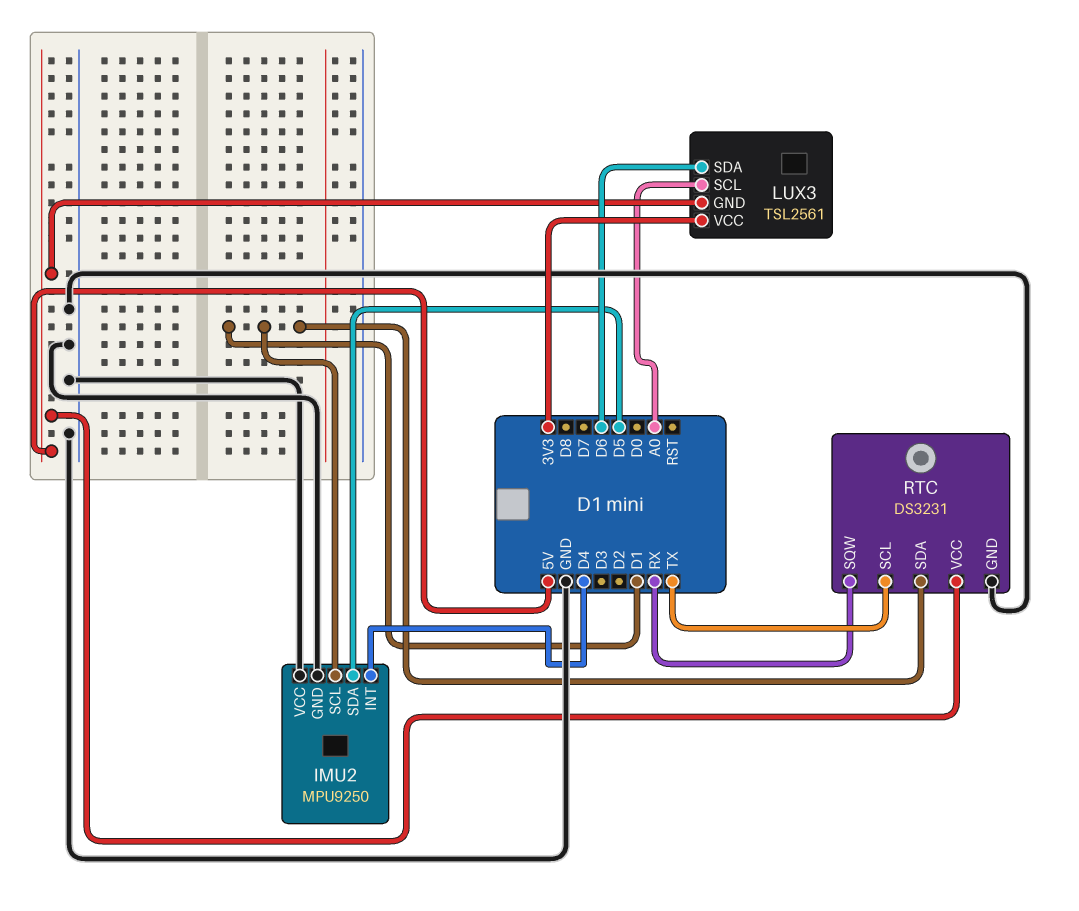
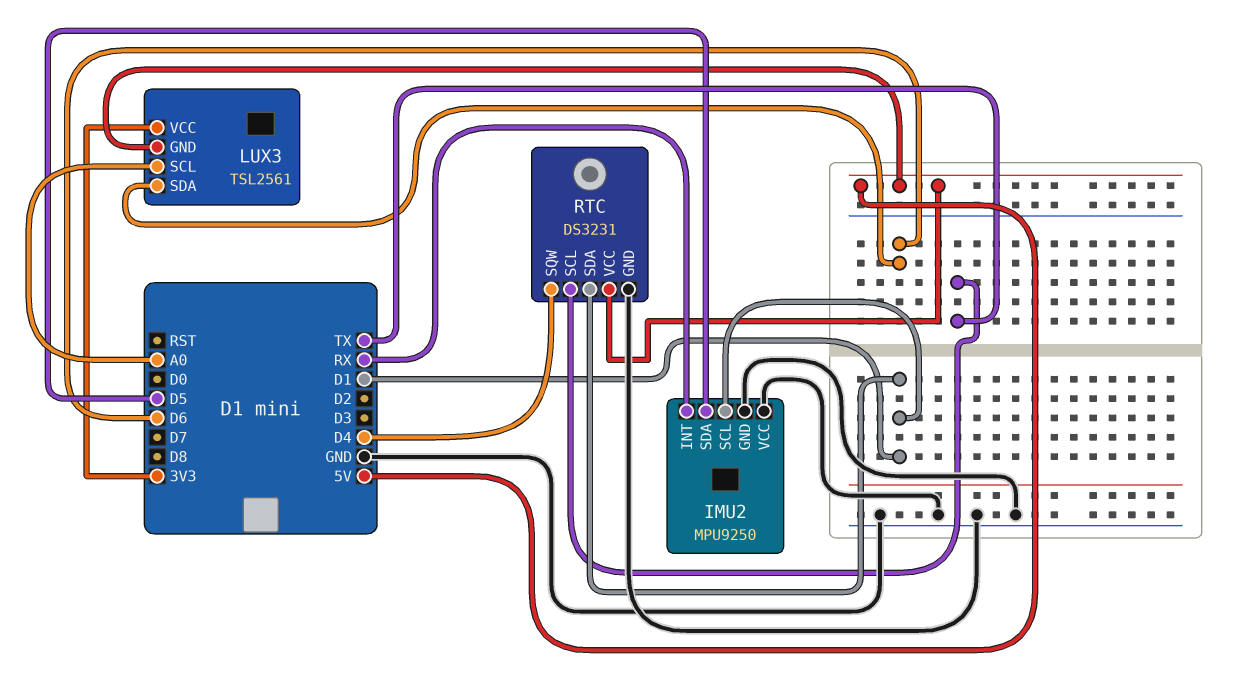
IMU2 pin INT: D4 -> RX
RTC pin SQW: RX -> D4

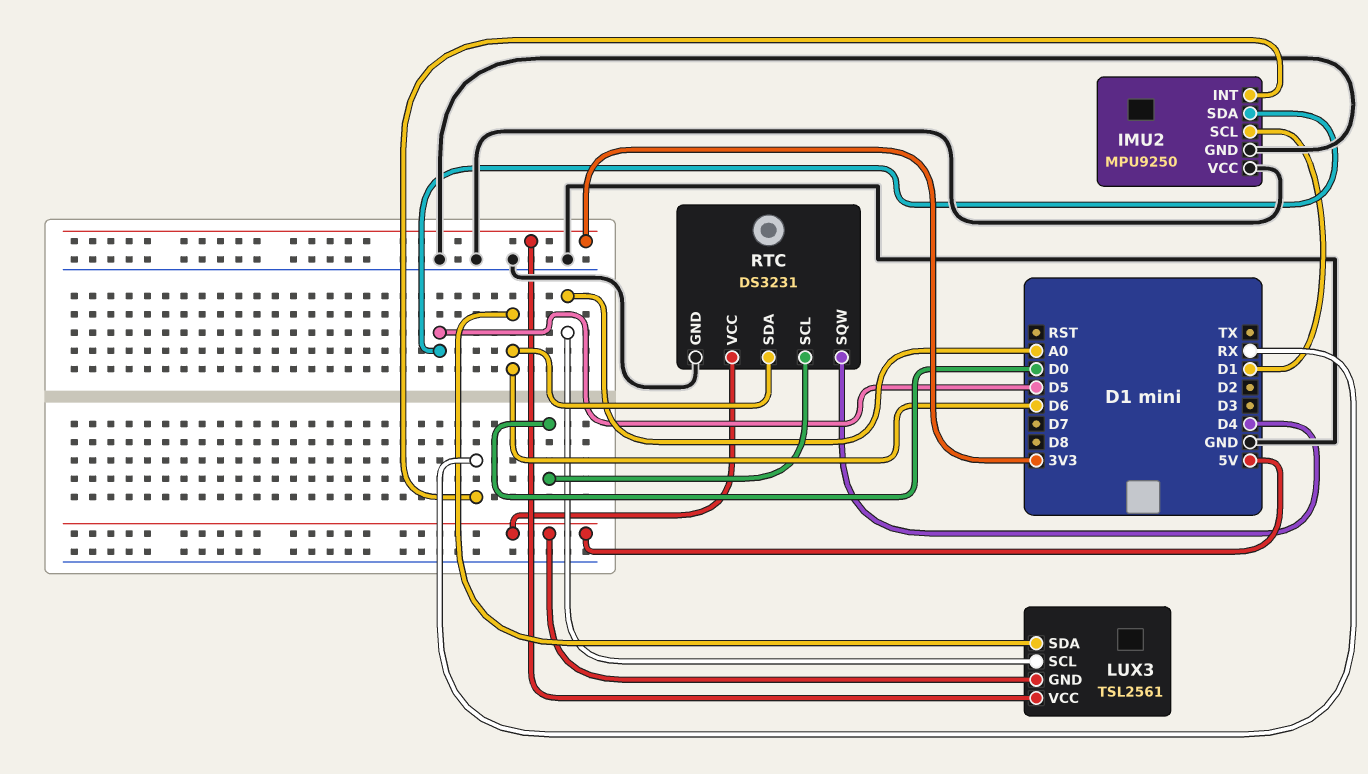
RTC pin SCL: TX -> D0
RTC pin SDA: D1 -> D6

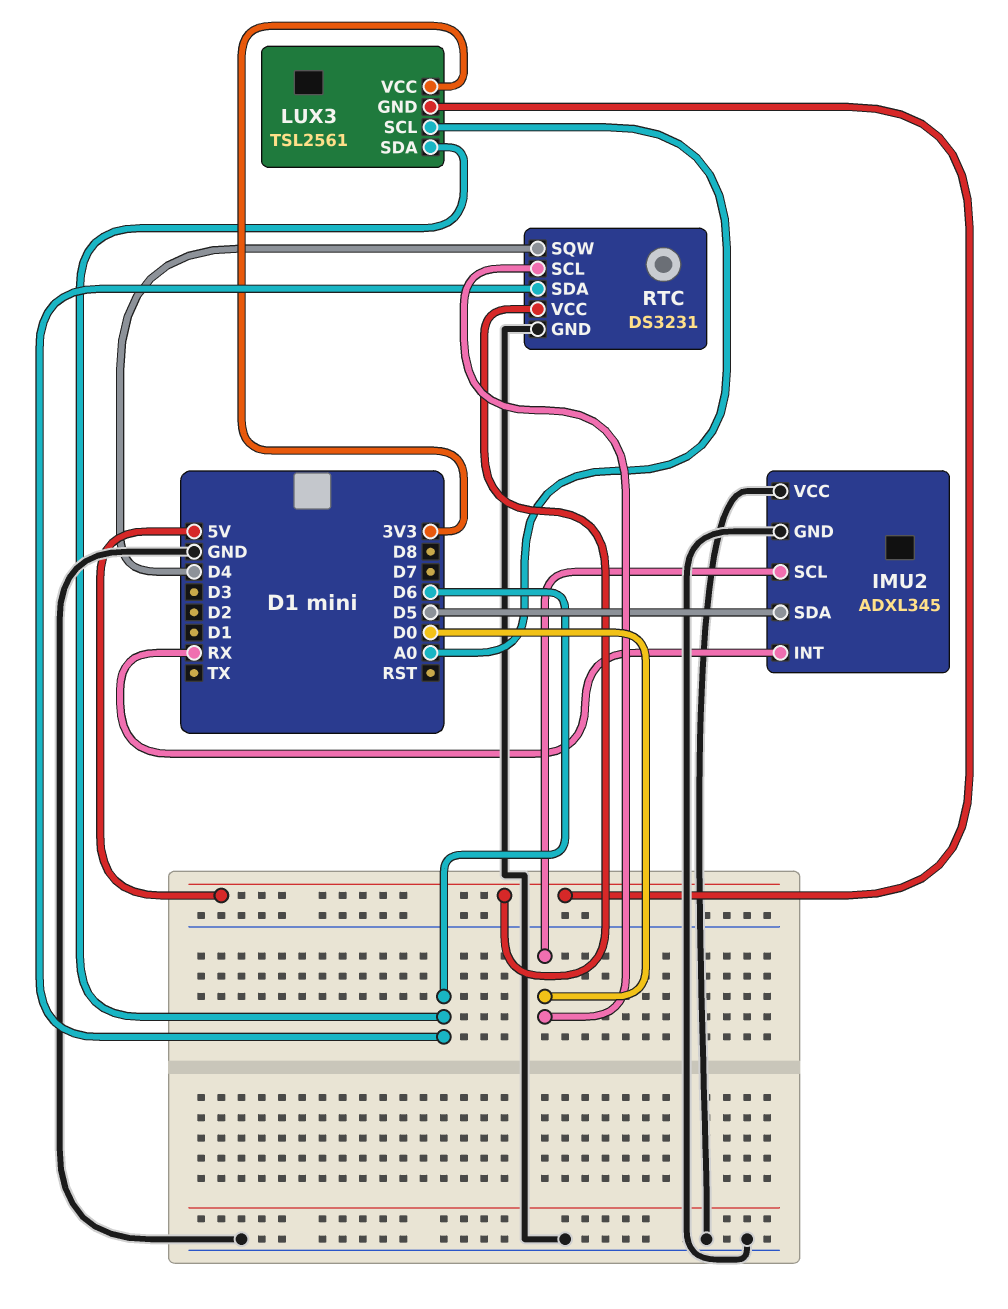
IMU2: MPU9250 -> ADXL345
IMU2 pin SCL: D1 -> D0

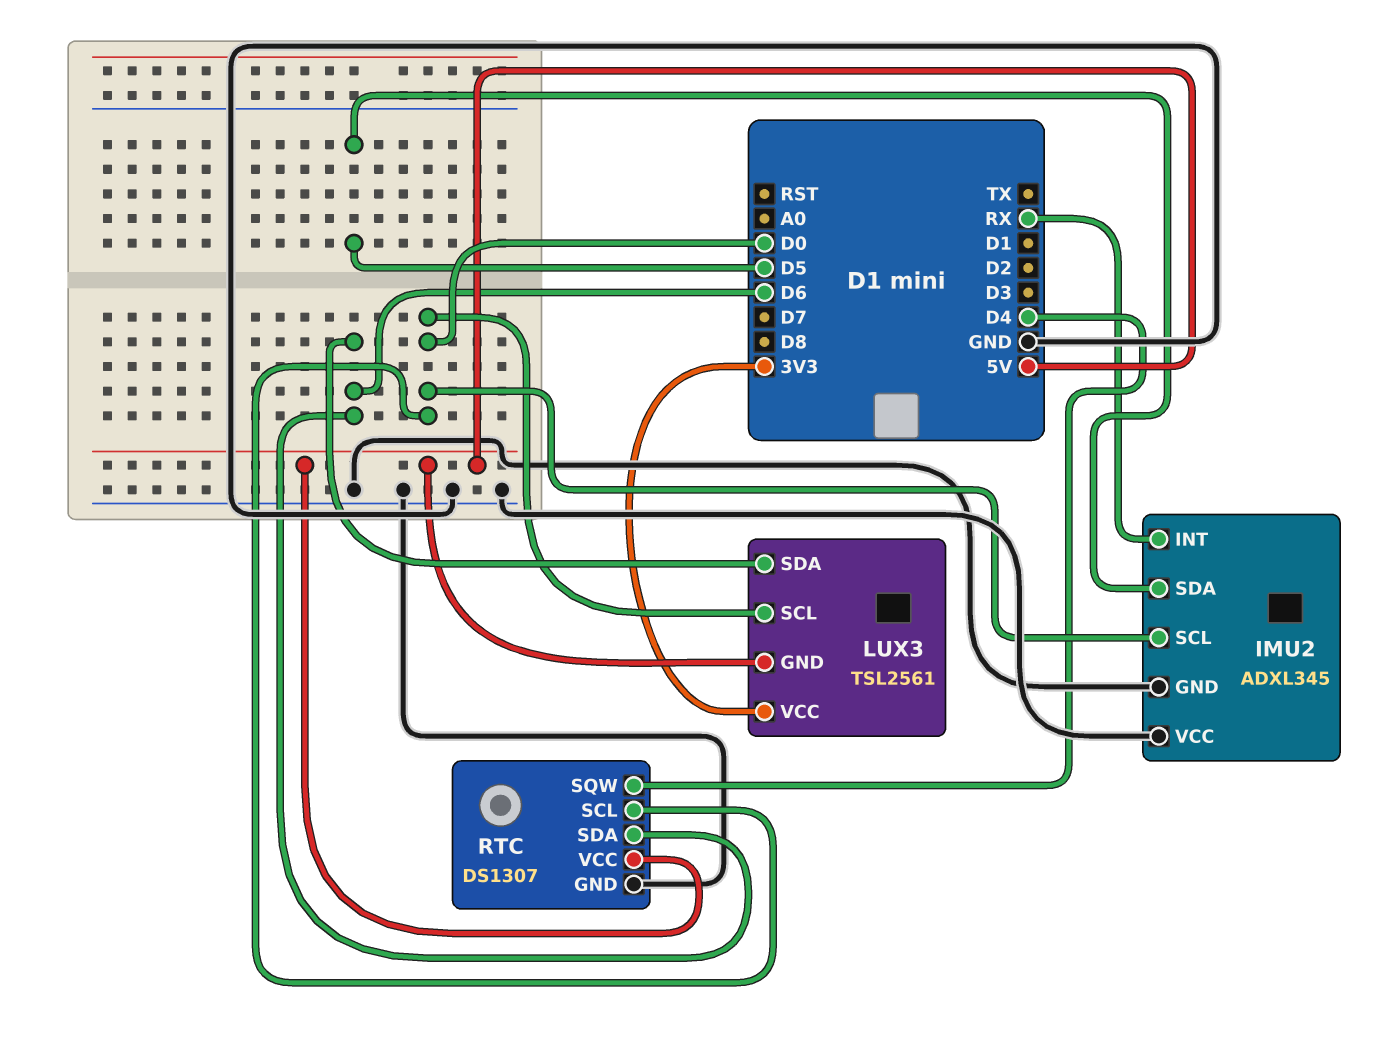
LUX3 pin SCL: A0 -> D0
RTC: DS3231 -> DS1307

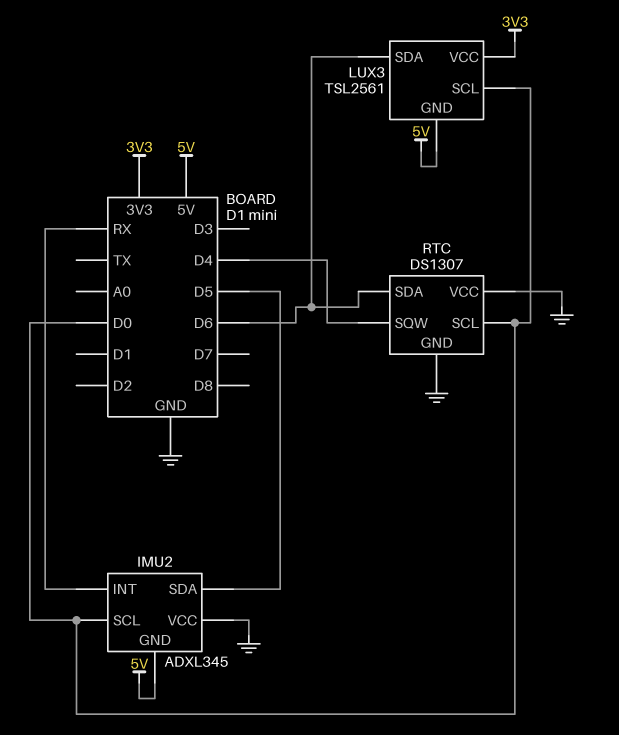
IMU2 pin GND: GND -> 5V
RTC pin VCC: 5V -> GND

